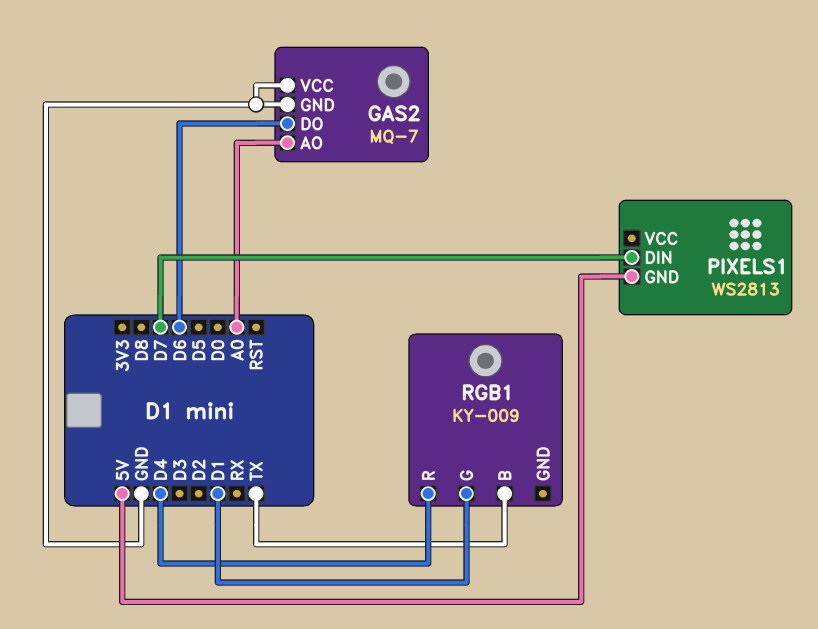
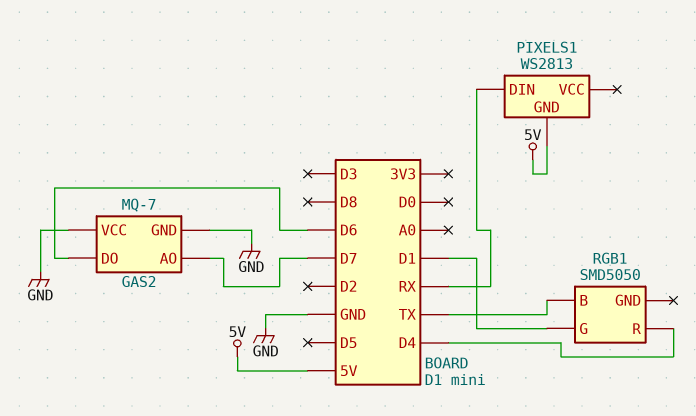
GAS2 pin AO: A0 -> D7
PIXELS1 pin DIN: D7 -> RX
RGB1: KY-009 -> SMD5050

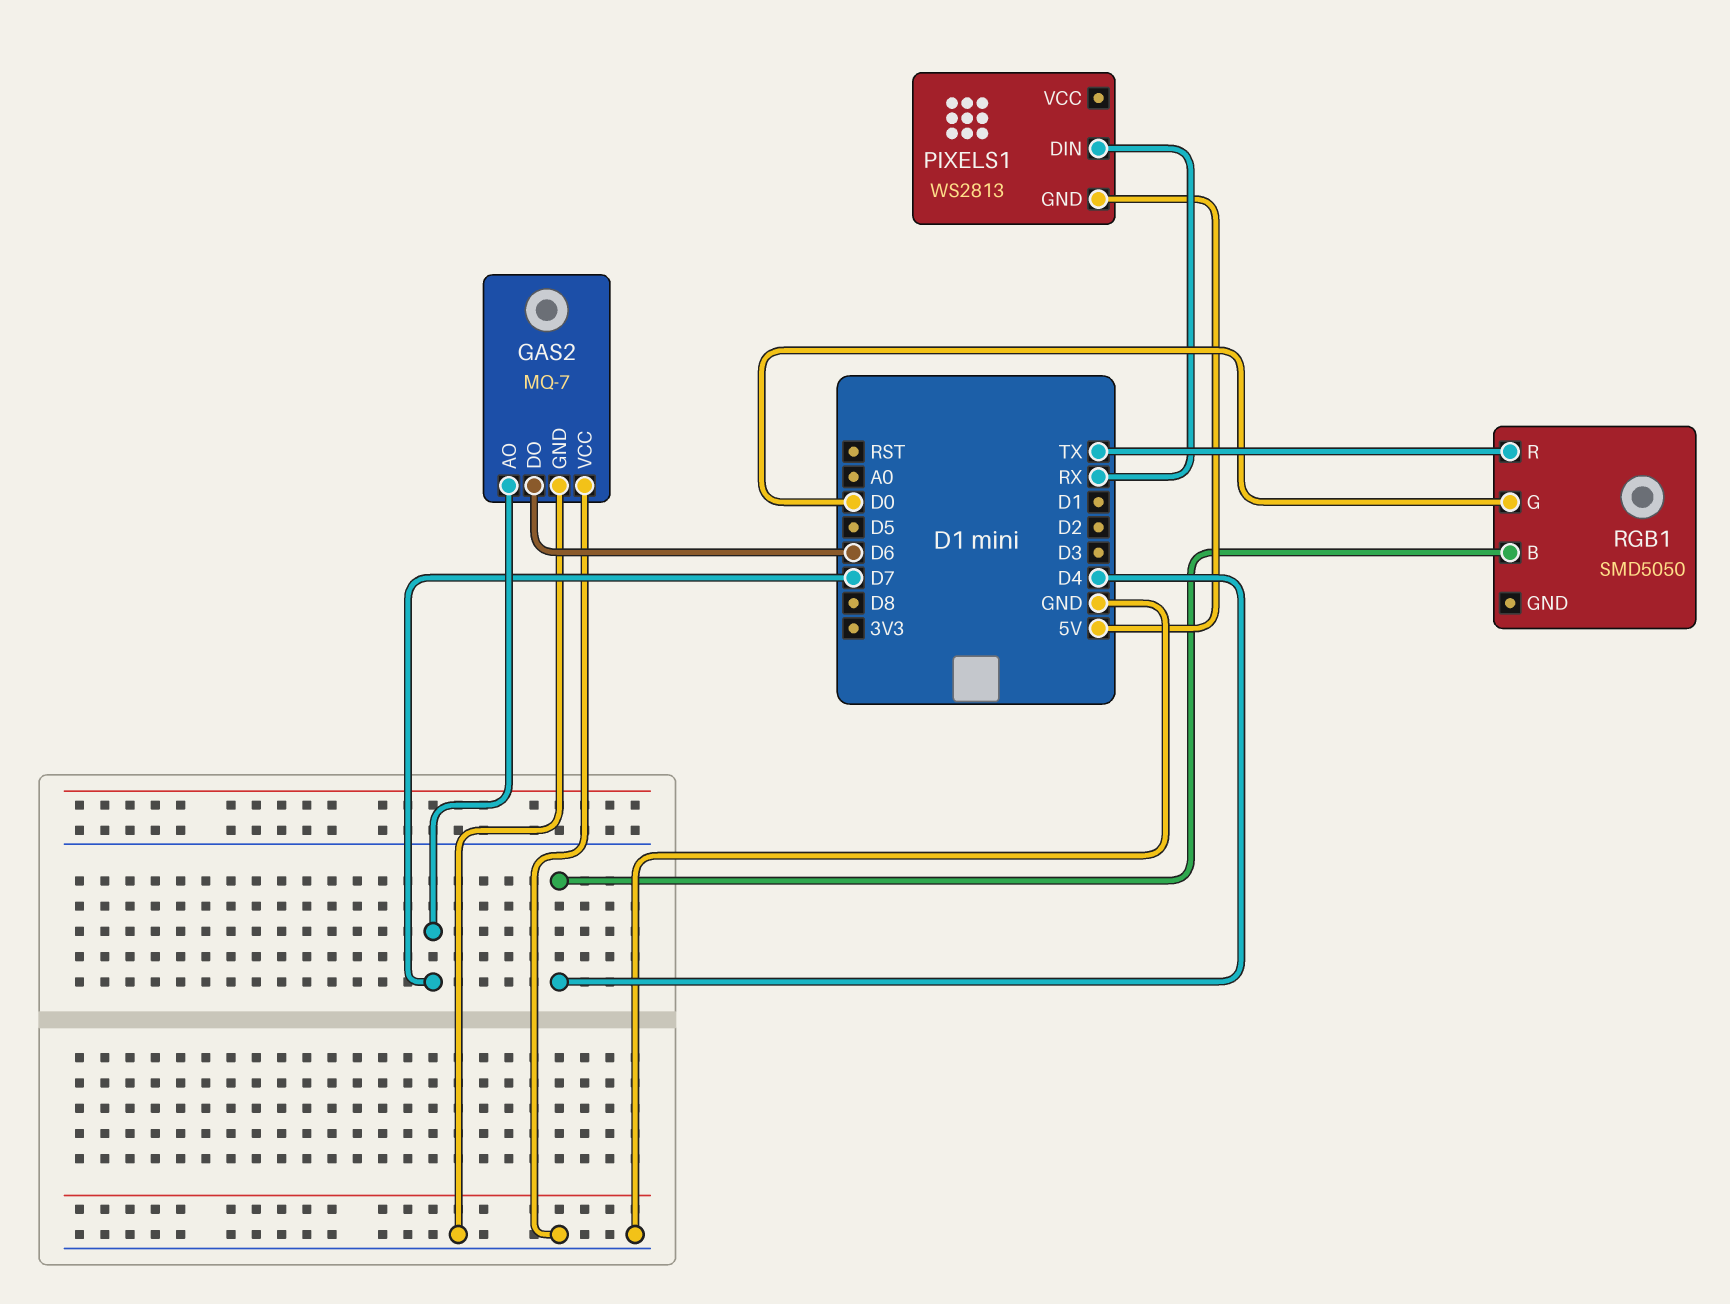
RGB1 pin B: TX -> D4
RGB1 pin G: D1 -> D0
RGB1 pin R: D4 -> TX

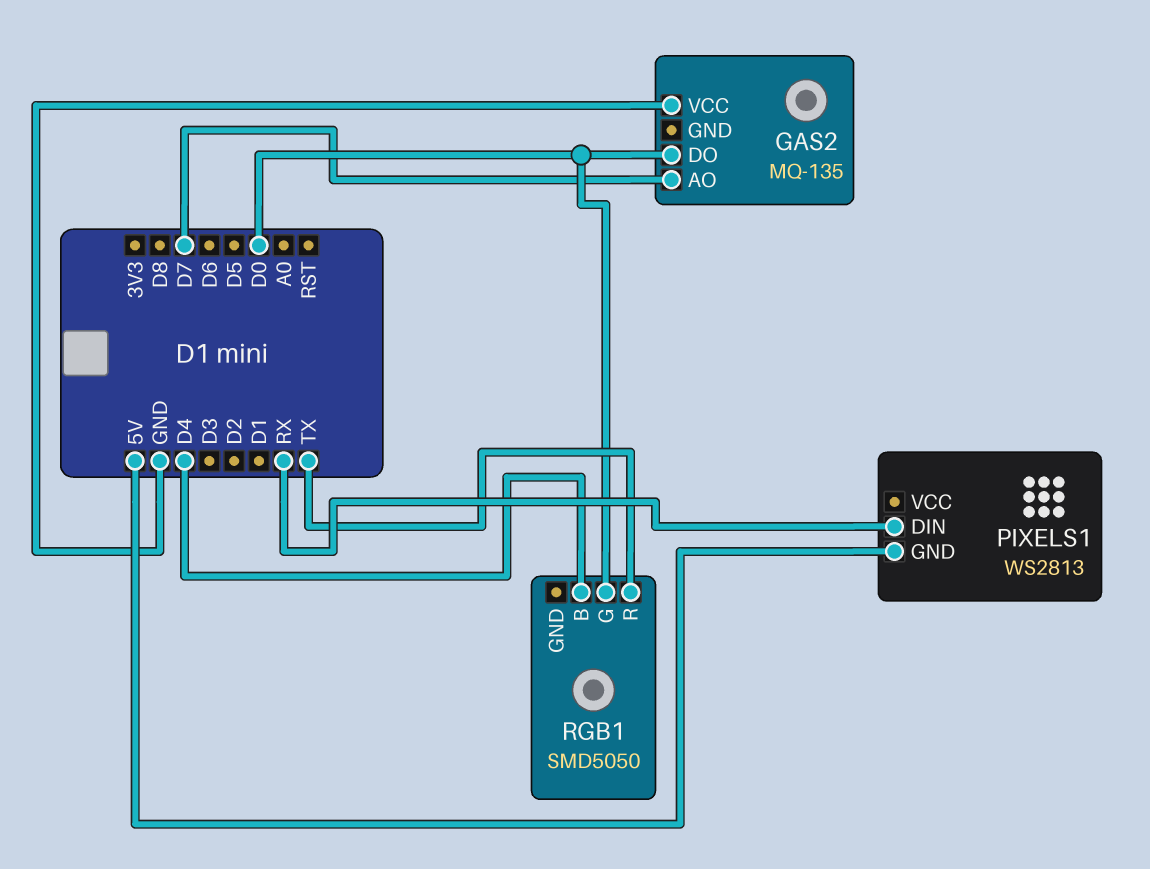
GAS2: MQ-7 -> MQ-135
GAS2 pin DO: D6 -> D0
GAS2 pin GND: GND -> none

